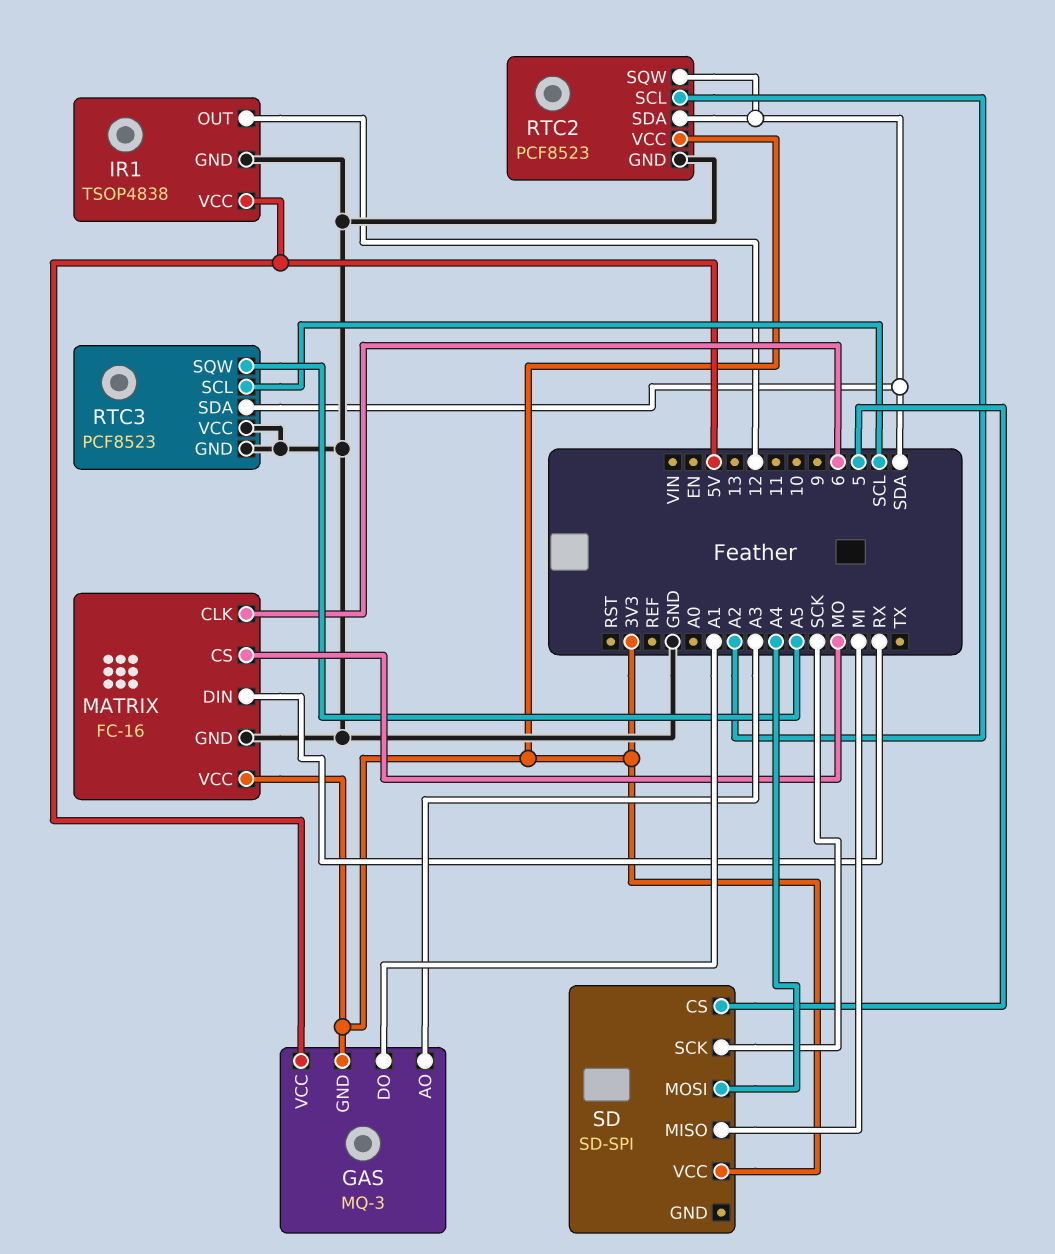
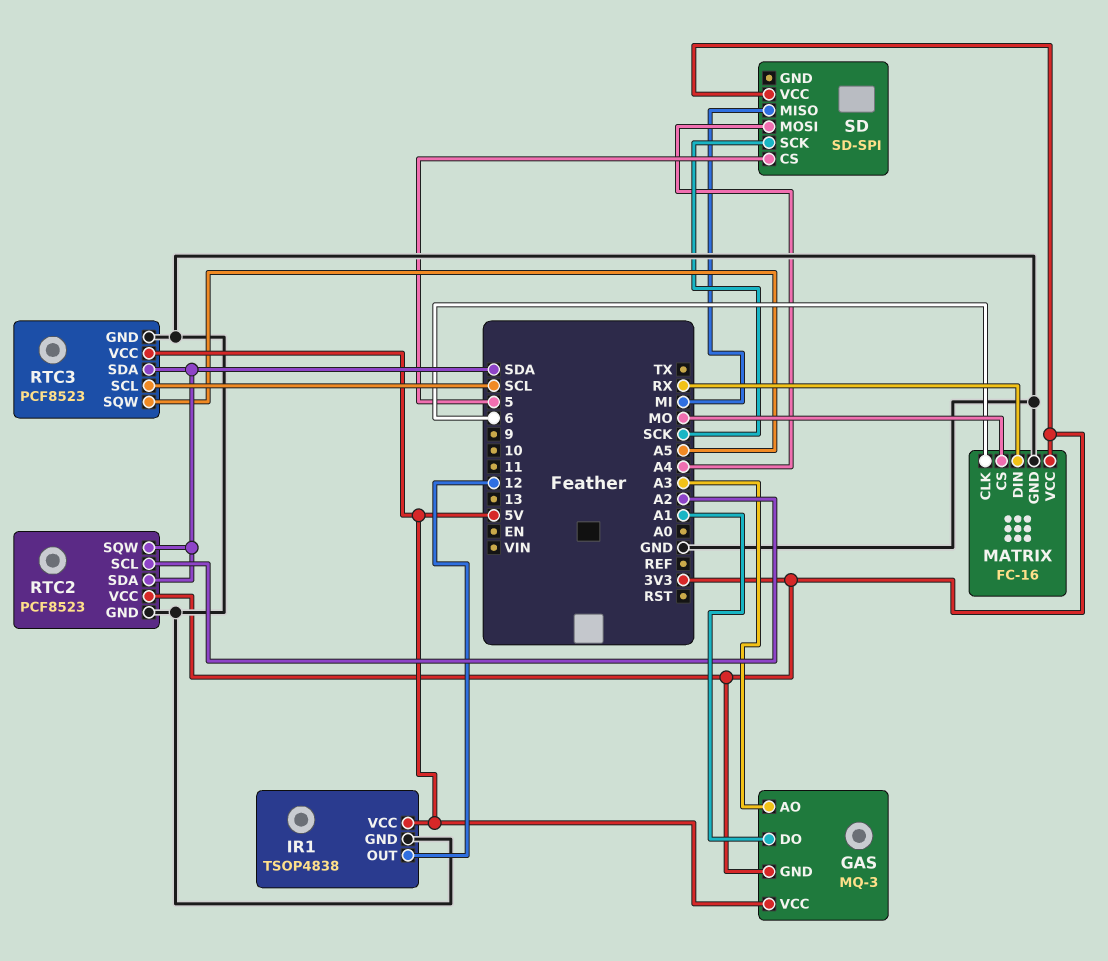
RTC3 pin VCC: GND -> 5V

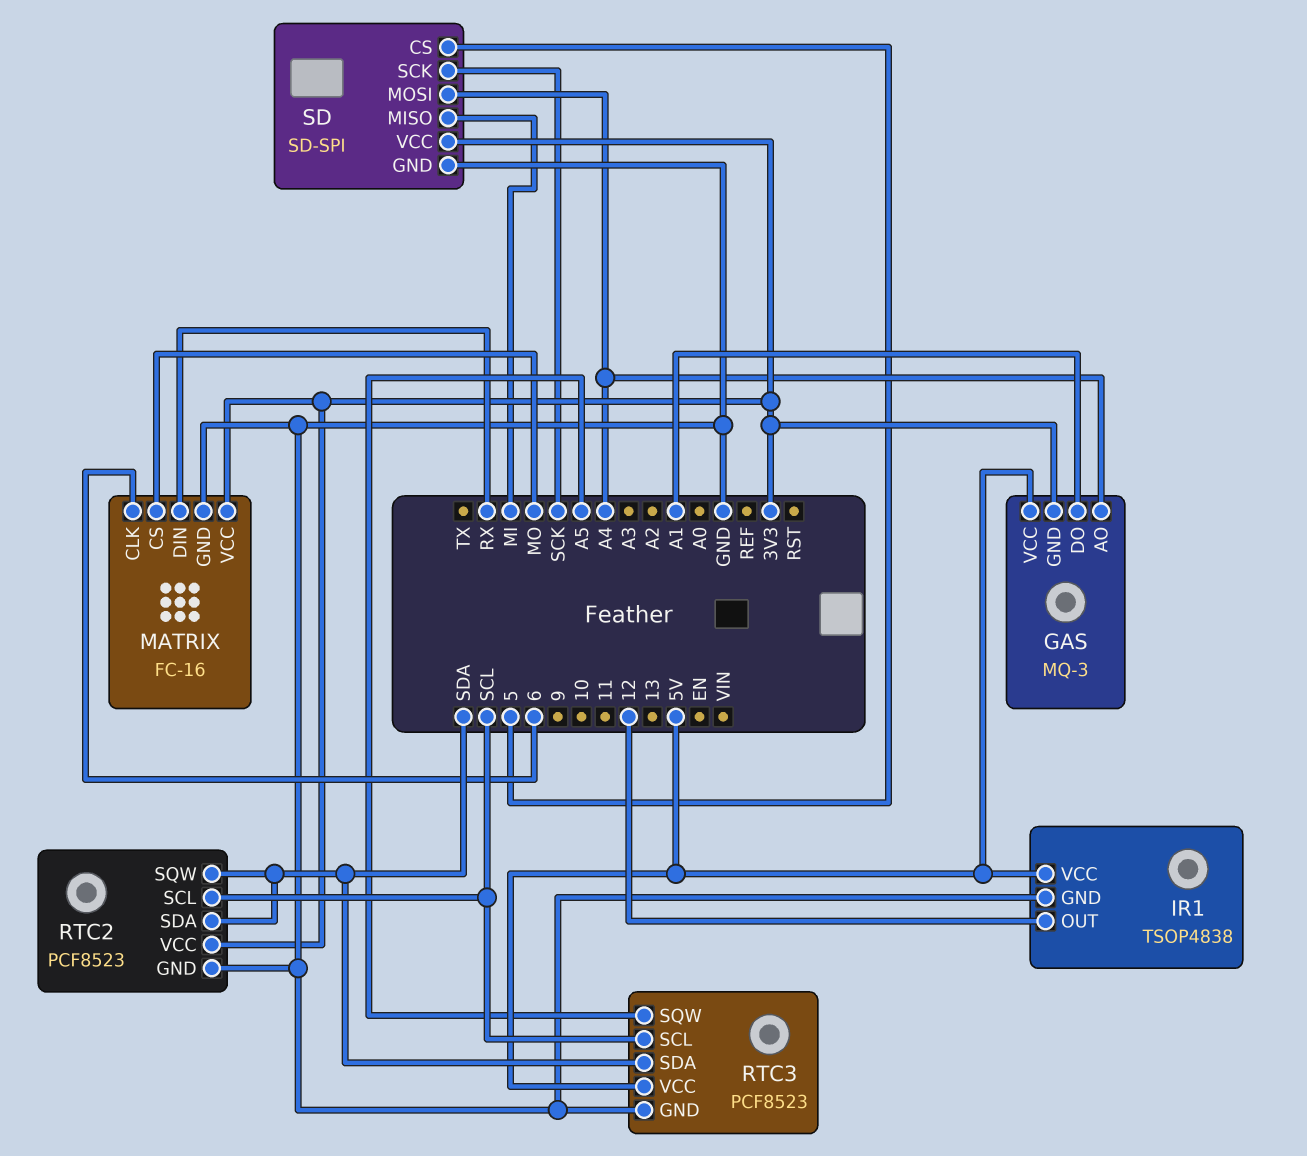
GAS pin AO: A3 -> A4
RTC2 pin SCL: A2 -> SCL
SD pin GND: none -> GND

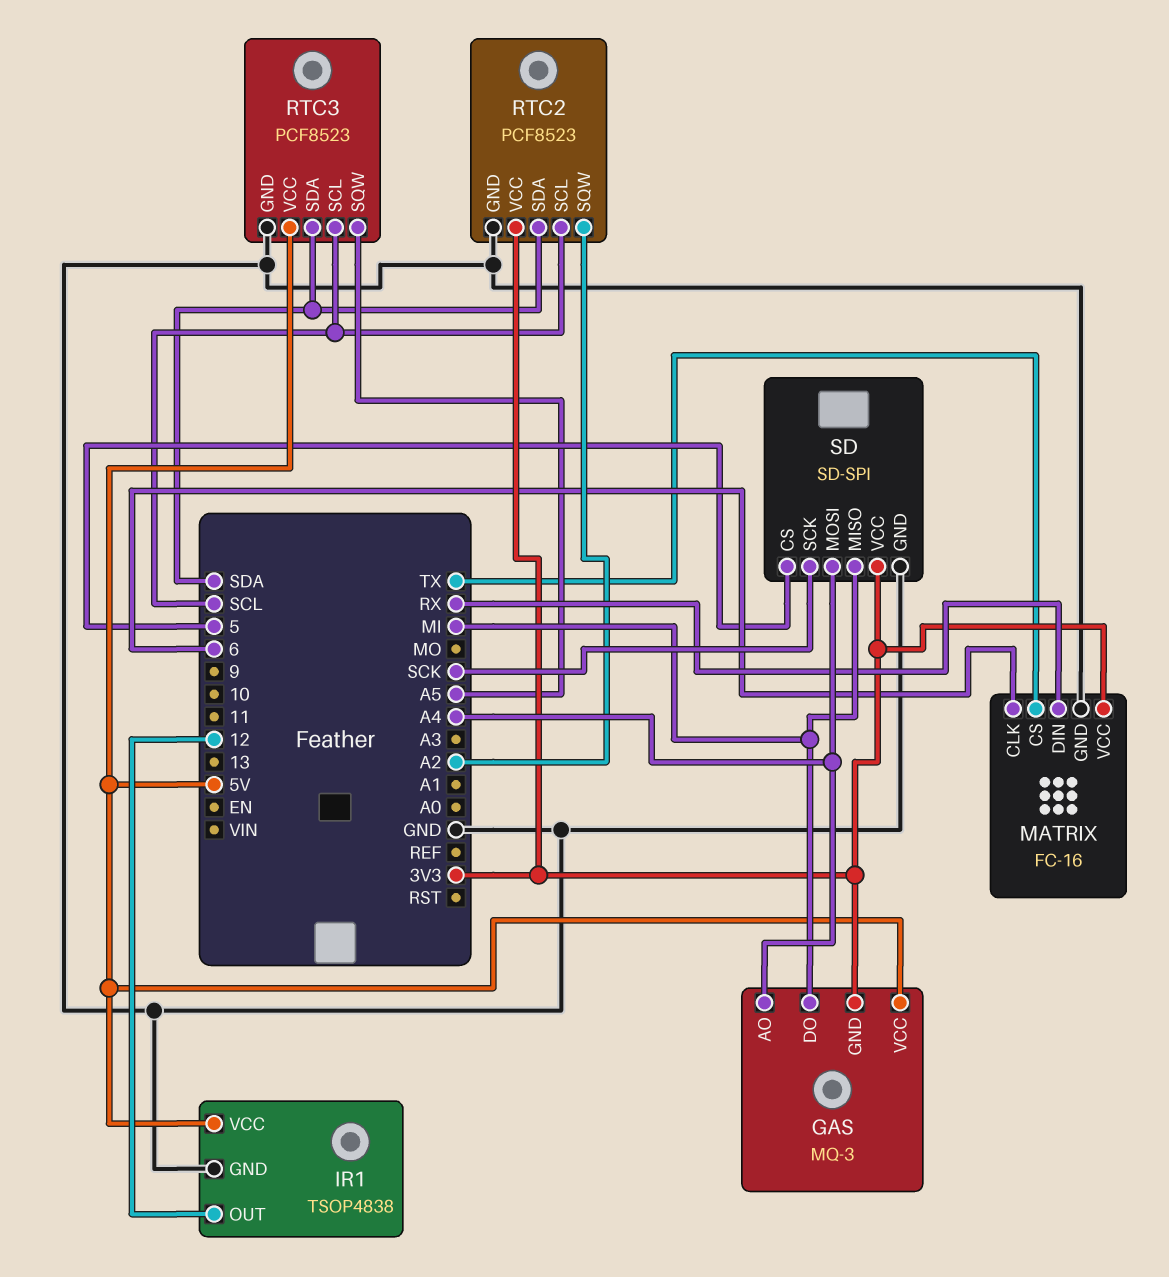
GAS pin DO: A1 -> MI
MATRIX pin CS: MO -> TX
RTC2 pin SQW: SDA -> A2

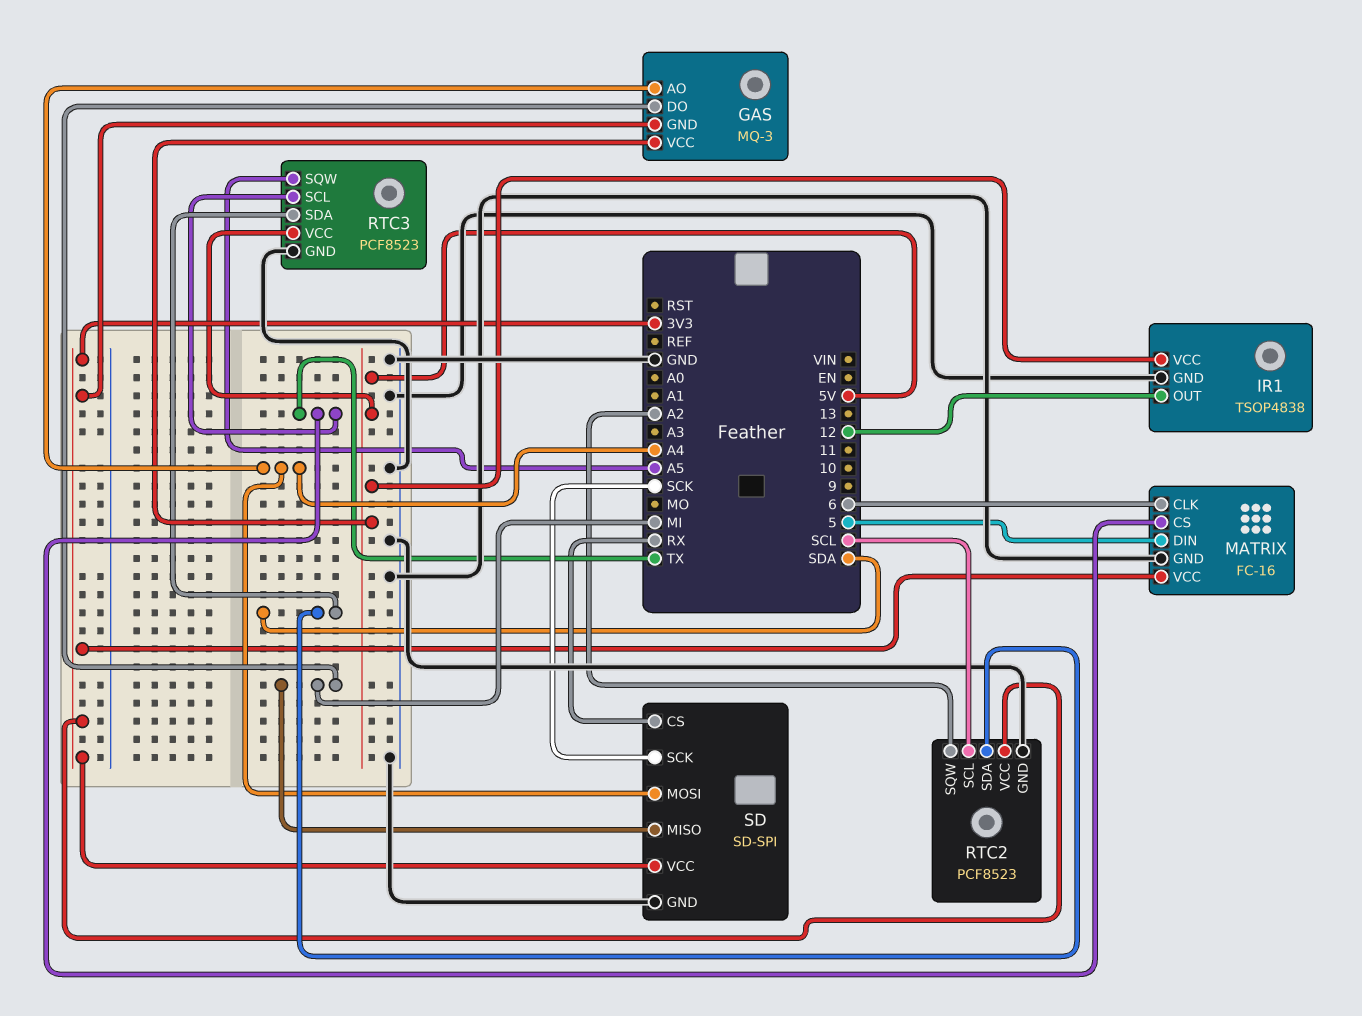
MATRIX pin DIN: RX -> 5
RTC3 pin SCL: SCL -> TX
SD pin CS: 5 -> RX

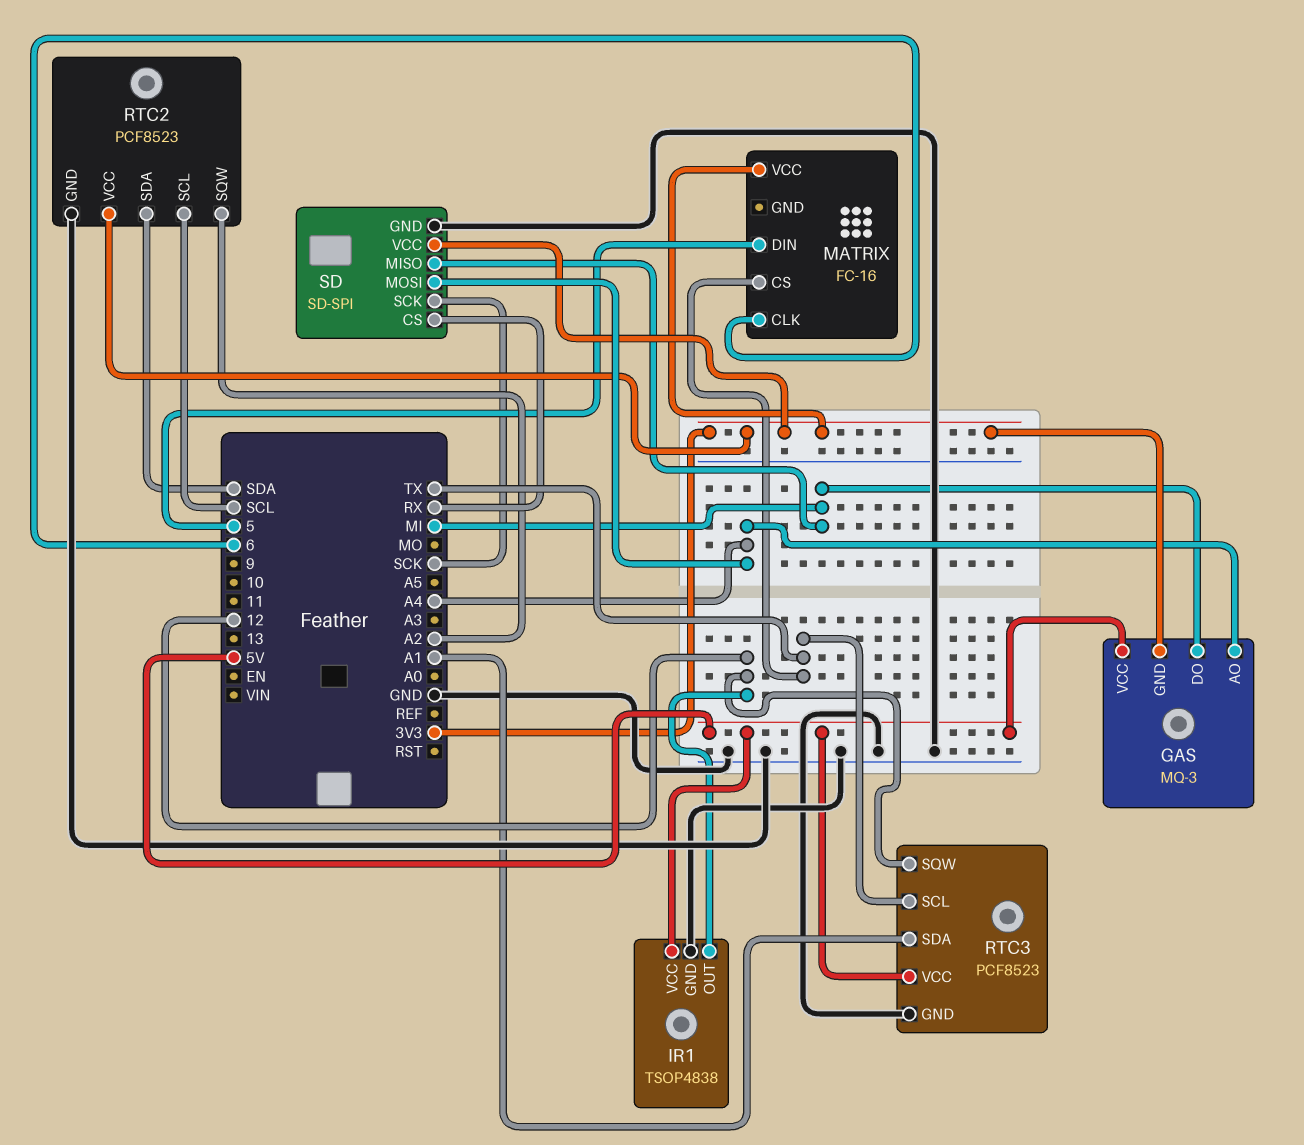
MATRIX pin GND: GND -> none
RTC3 pin SDA: SDA -> A1
RTC3 pin SQW: A5 -> 12

